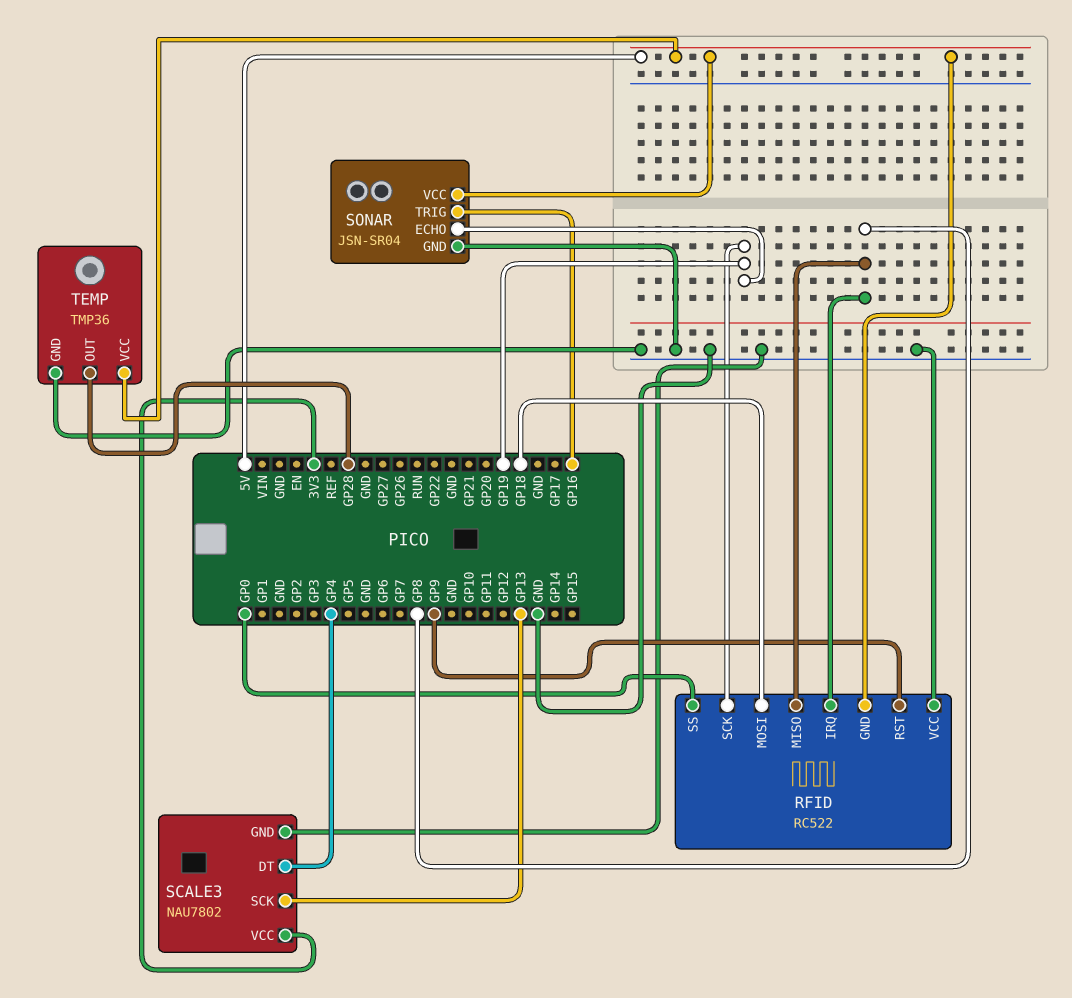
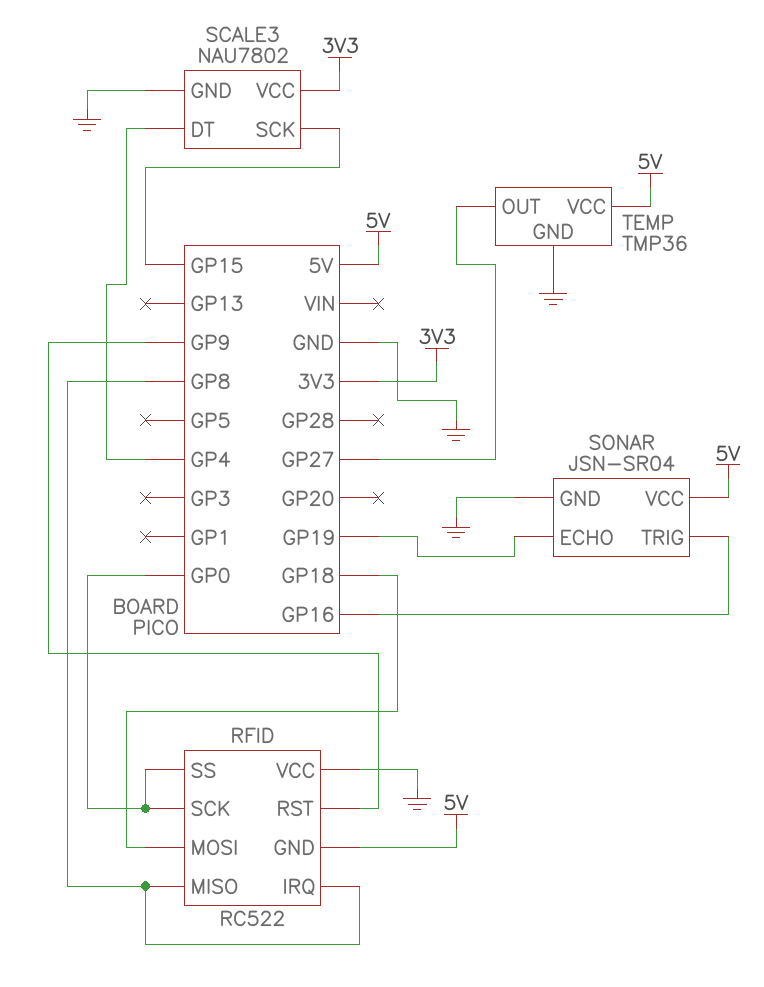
RFID pin SCK: GP19 -> GP0
SCALE3 pin SCK: GP13 -> GP15
TEMP pin OUT: GP28 -> GP27

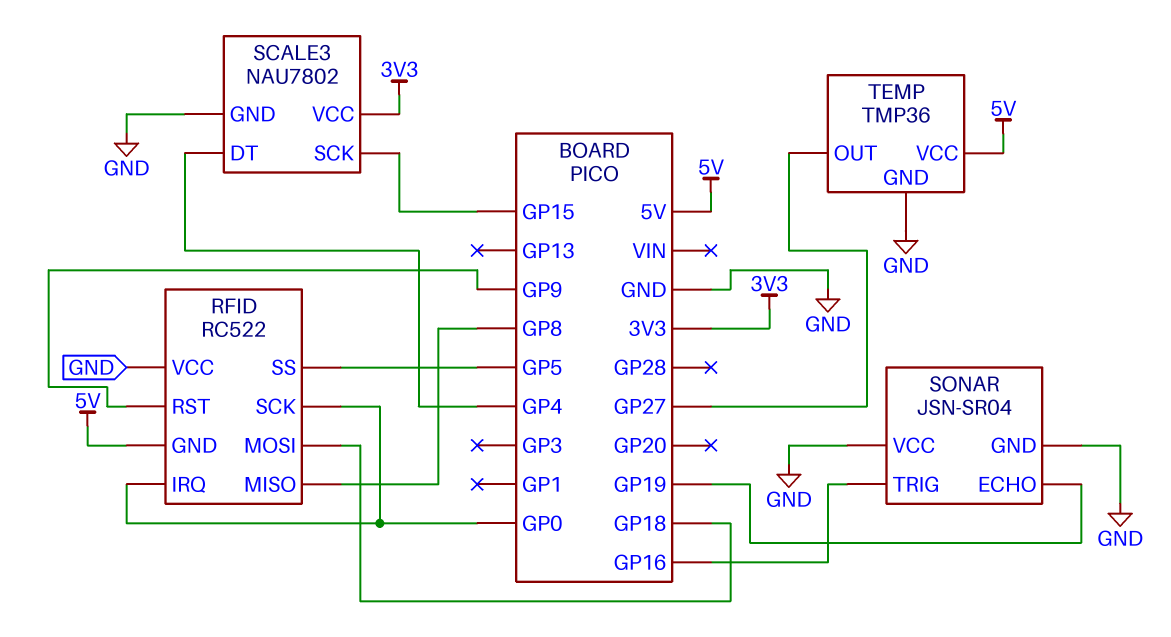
RFID pin IRQ: GP8 -> GP0
RFID pin SS: GP0 -> GP5
SONAR pin VCC: 5V -> GND

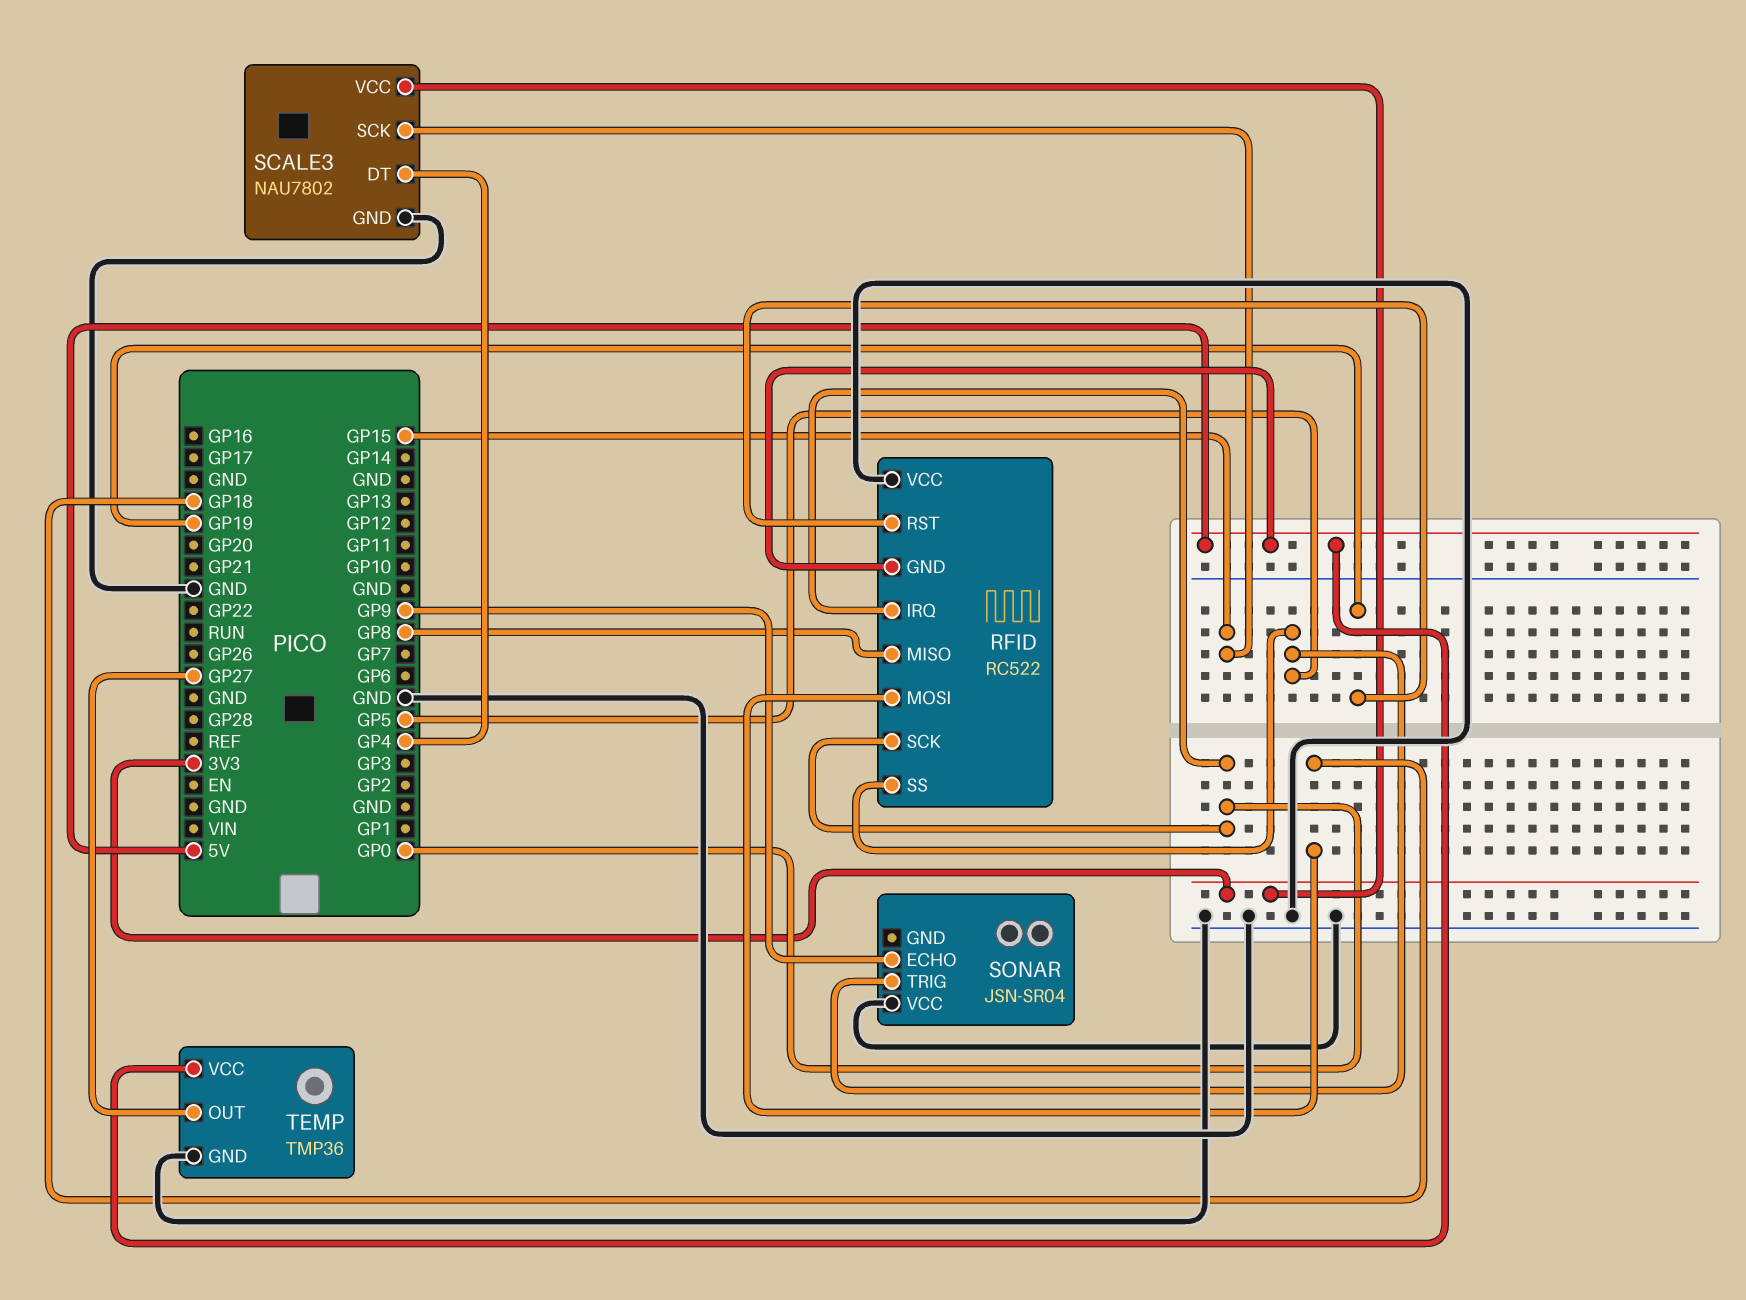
RFID pin RST: GP9 -> GP19
SONAR pin ECHO: GP19 -> GP9
SONAR pin GND: GND -> none
SONAR pin TRIG: GP16 -> GP5

